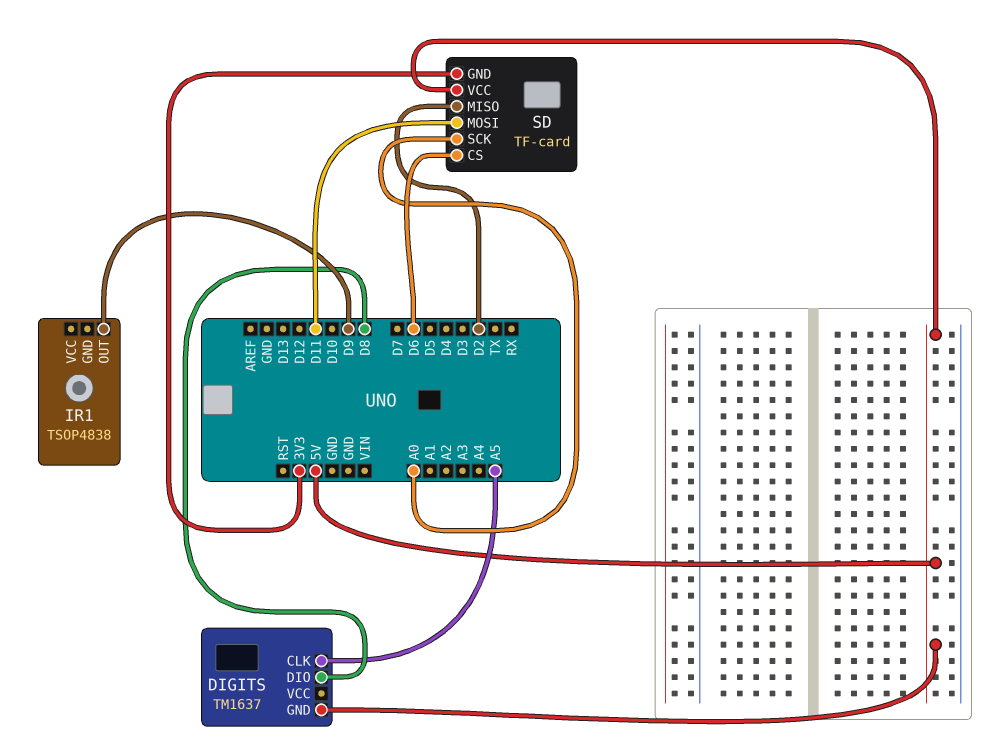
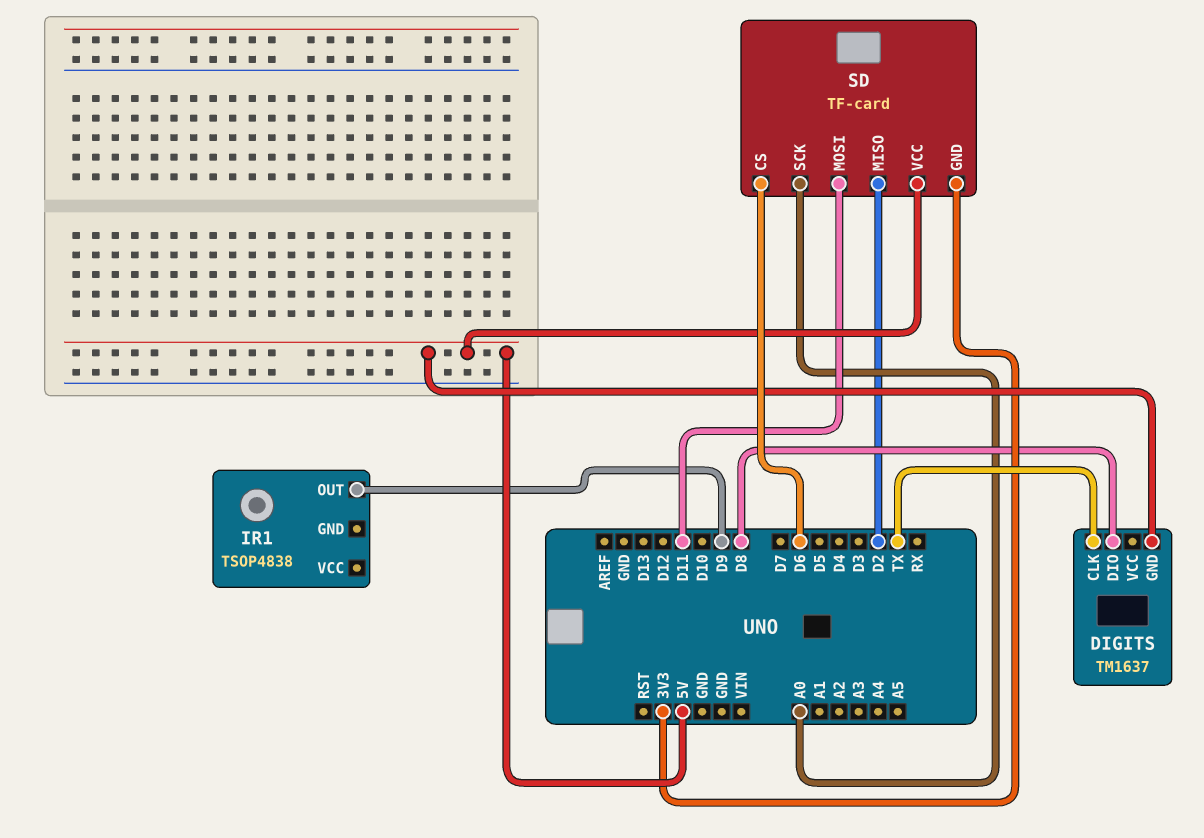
DIGITS pin CLK: A5 -> TX

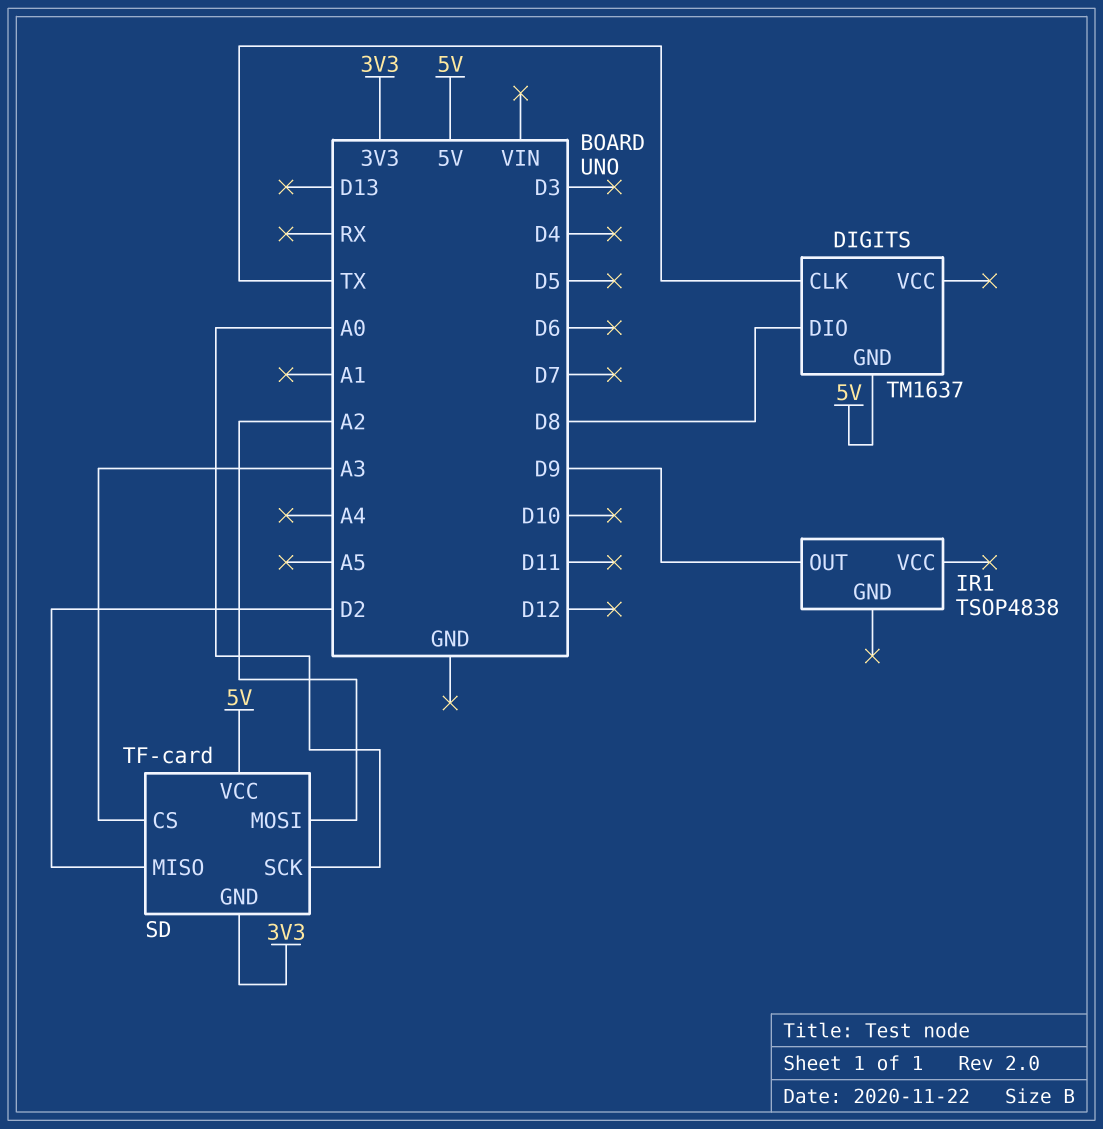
SD pin CS: D6 -> A3
SD pin MOSI: D11 -> A2

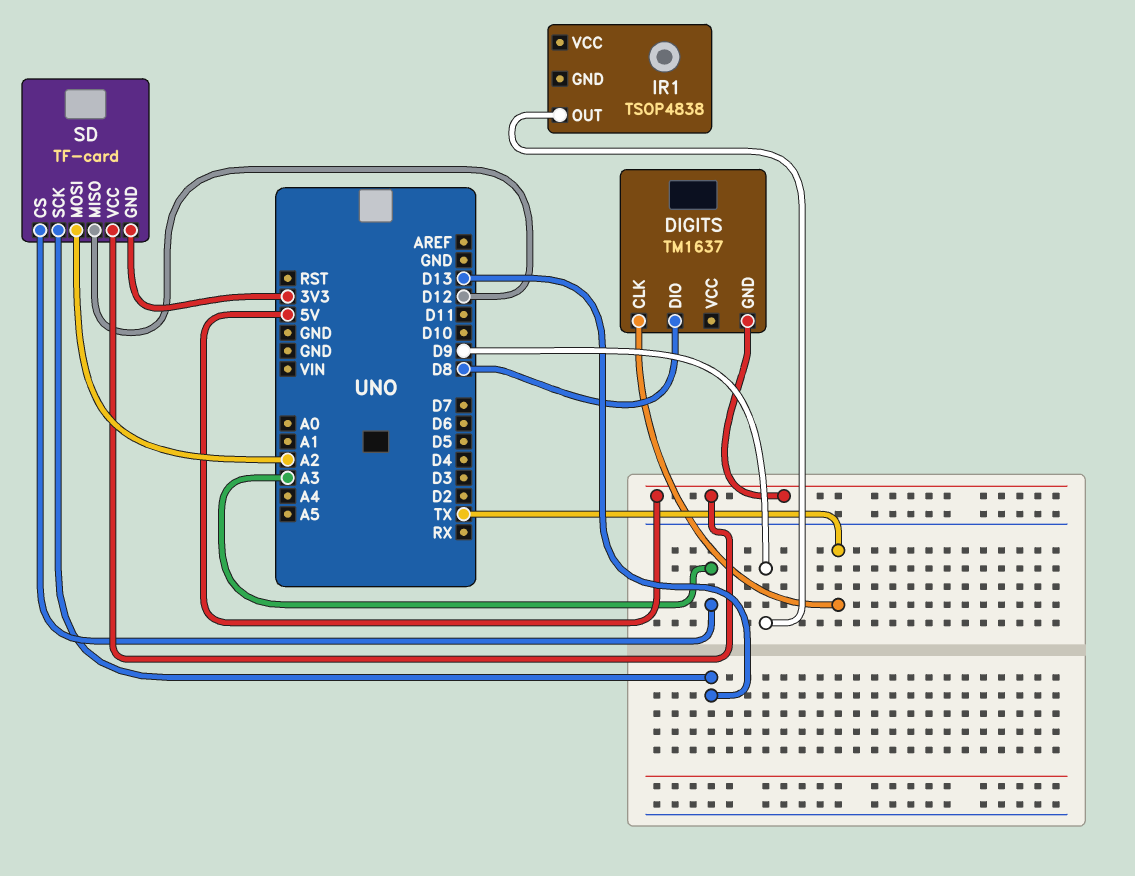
SD pin MISO: D2 -> D12
SD pin SCK: A0 -> D13

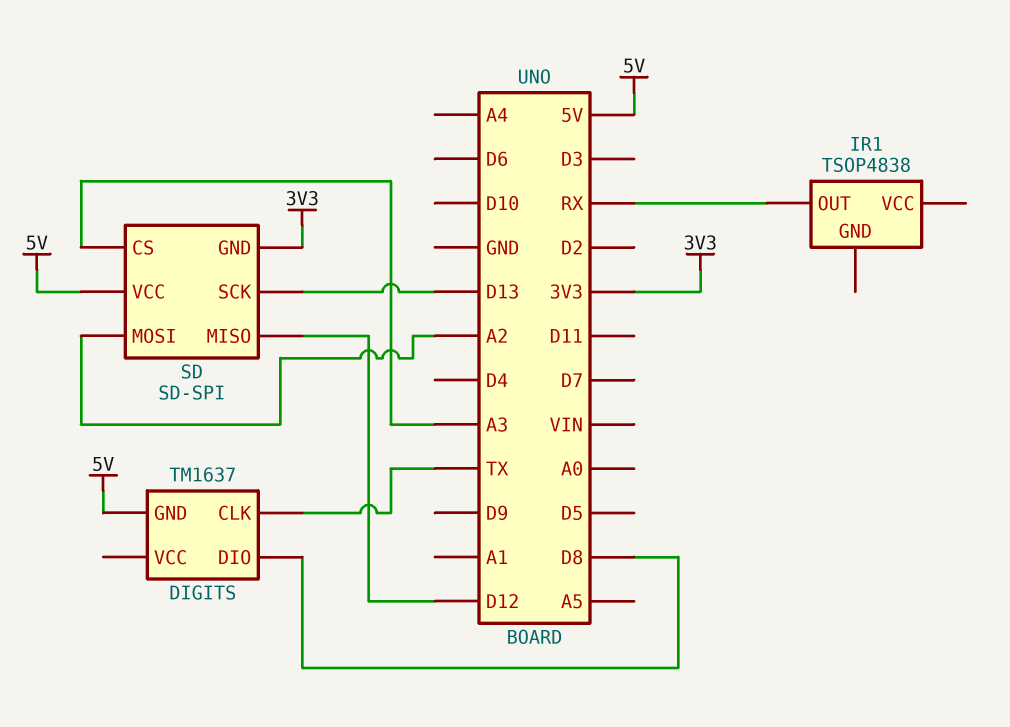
IR1 pin OUT: D9 -> RX
SD: TF-card -> SD-SPI

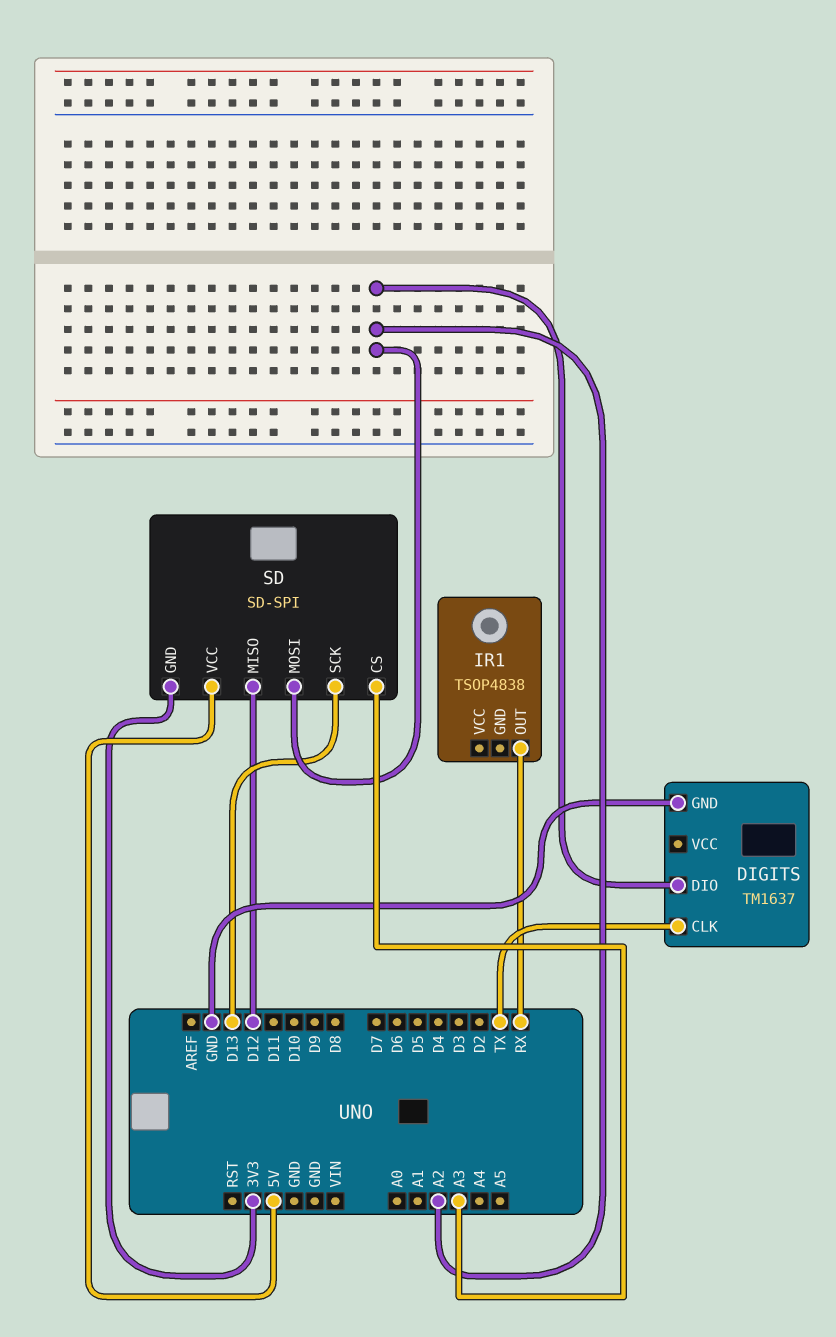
DIGITS pin DIO: D8 -> A2
DIGITS pin GND: 5V -> GND

